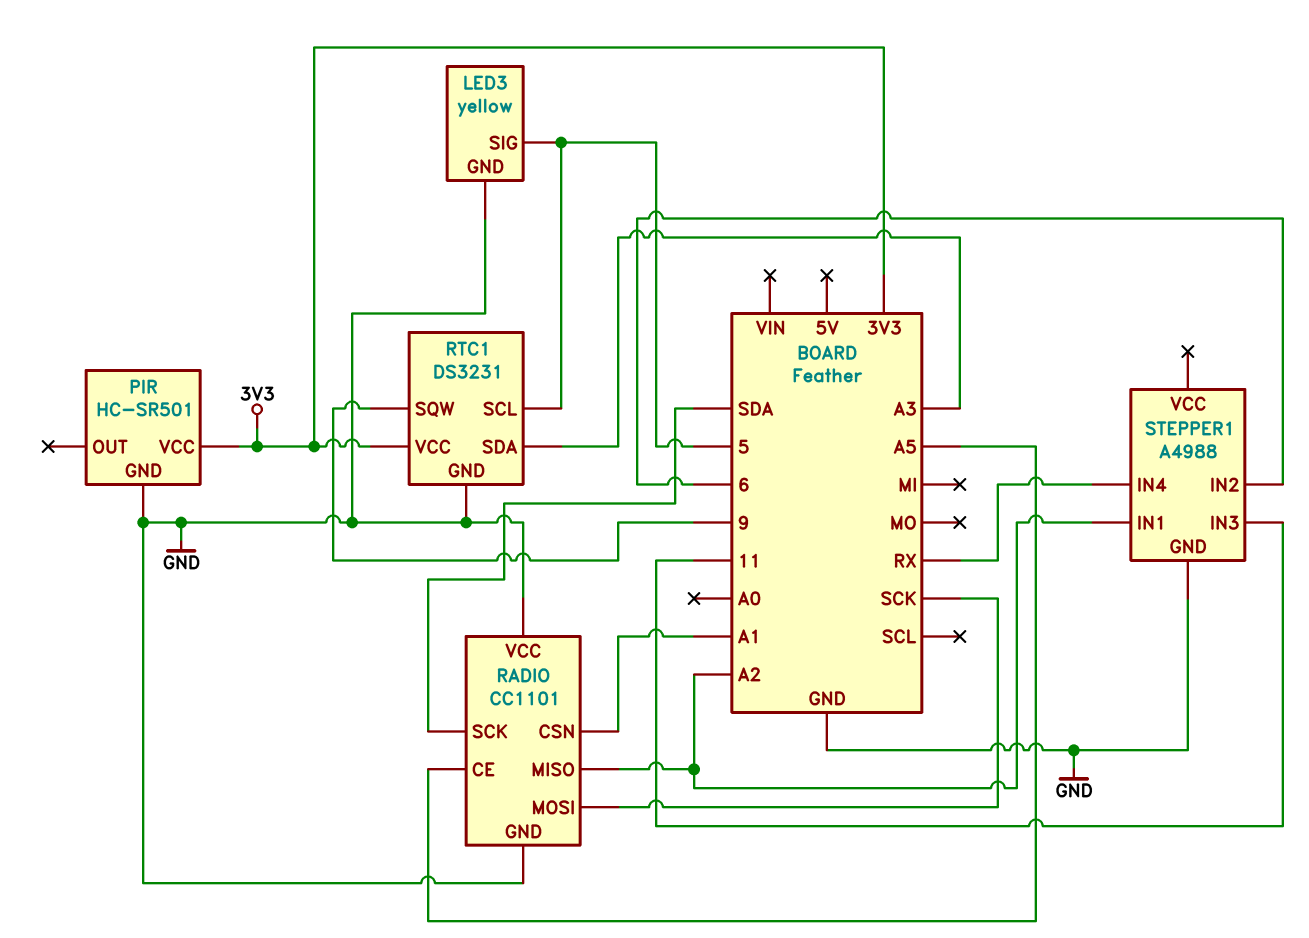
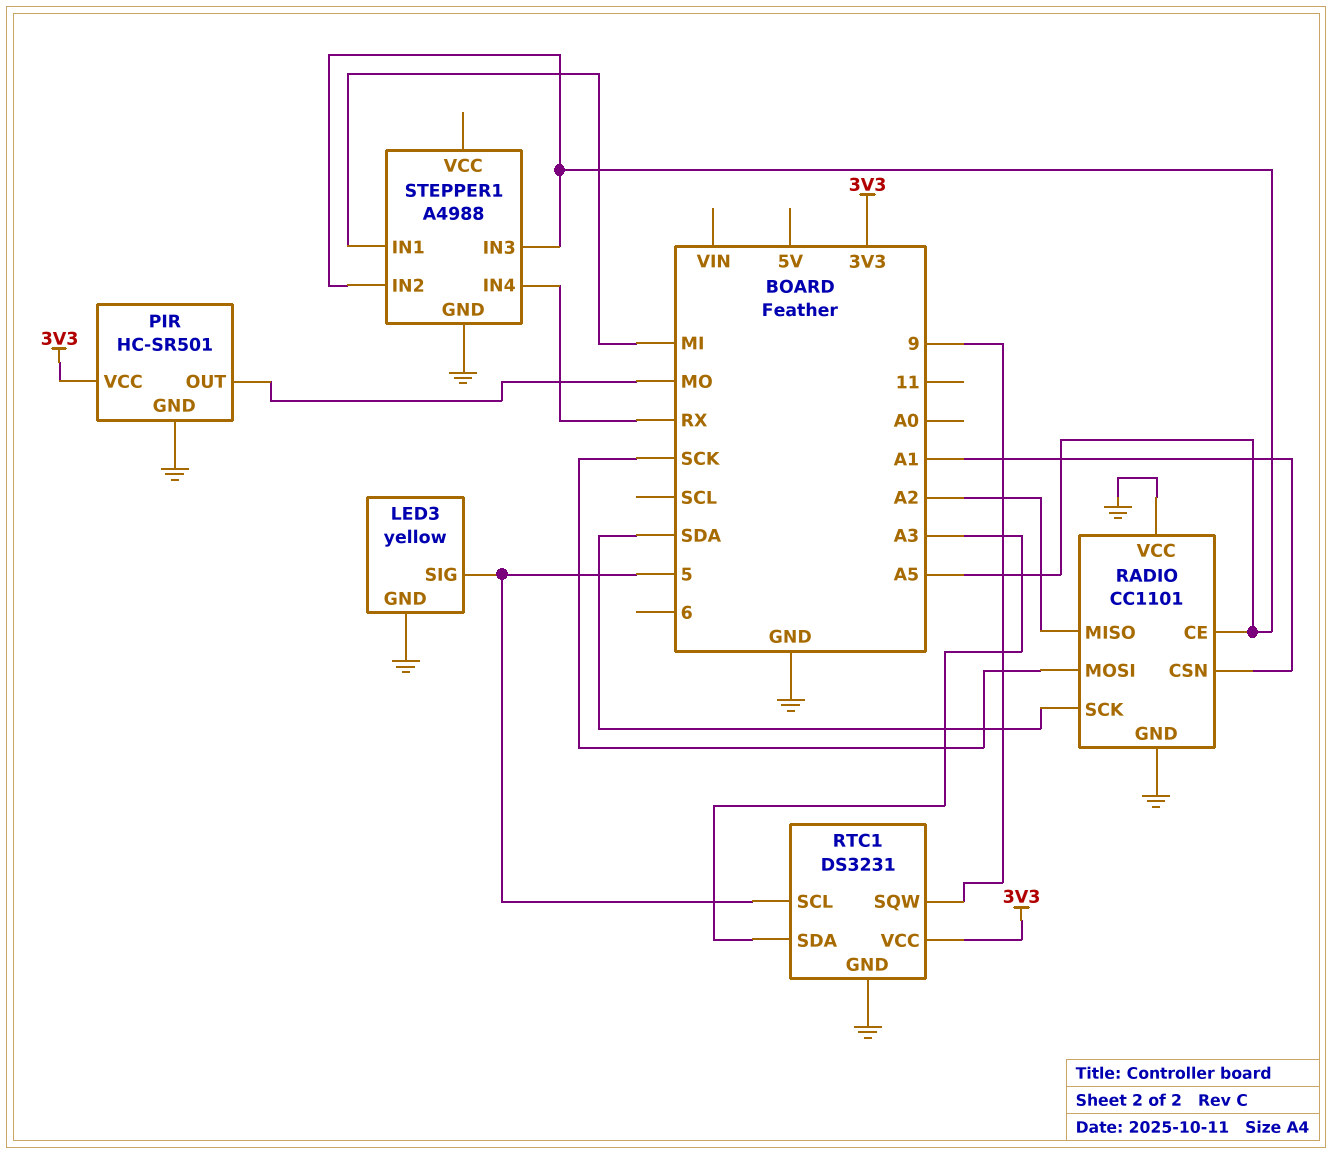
PIR pin OUT: none -> MO
STEPPER1 pin IN1: A2 -> MI
STEPPER1 pin IN2: 6 -> A5
STEPPER1 pin IN3: 11 -> A5

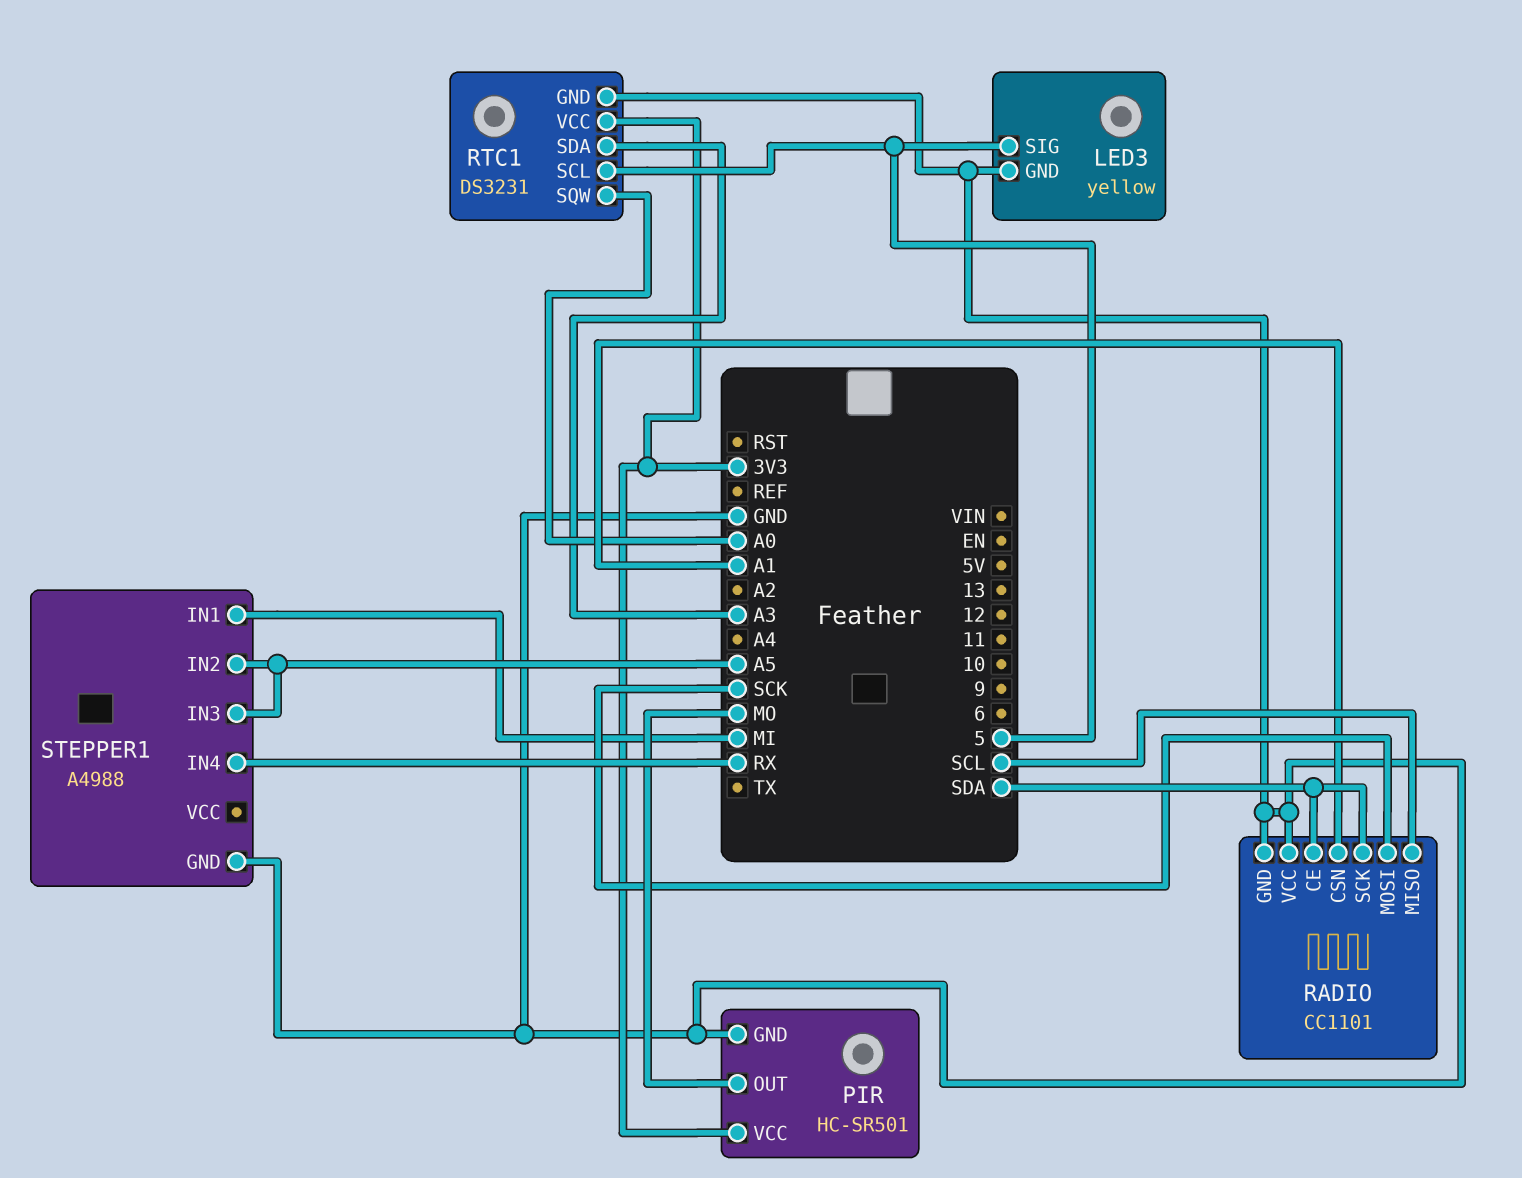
RADIO pin CE: A5 -> SDA
RADIO pin MISO: A2 -> SCL
RTC1 pin SQW: 9 -> A0

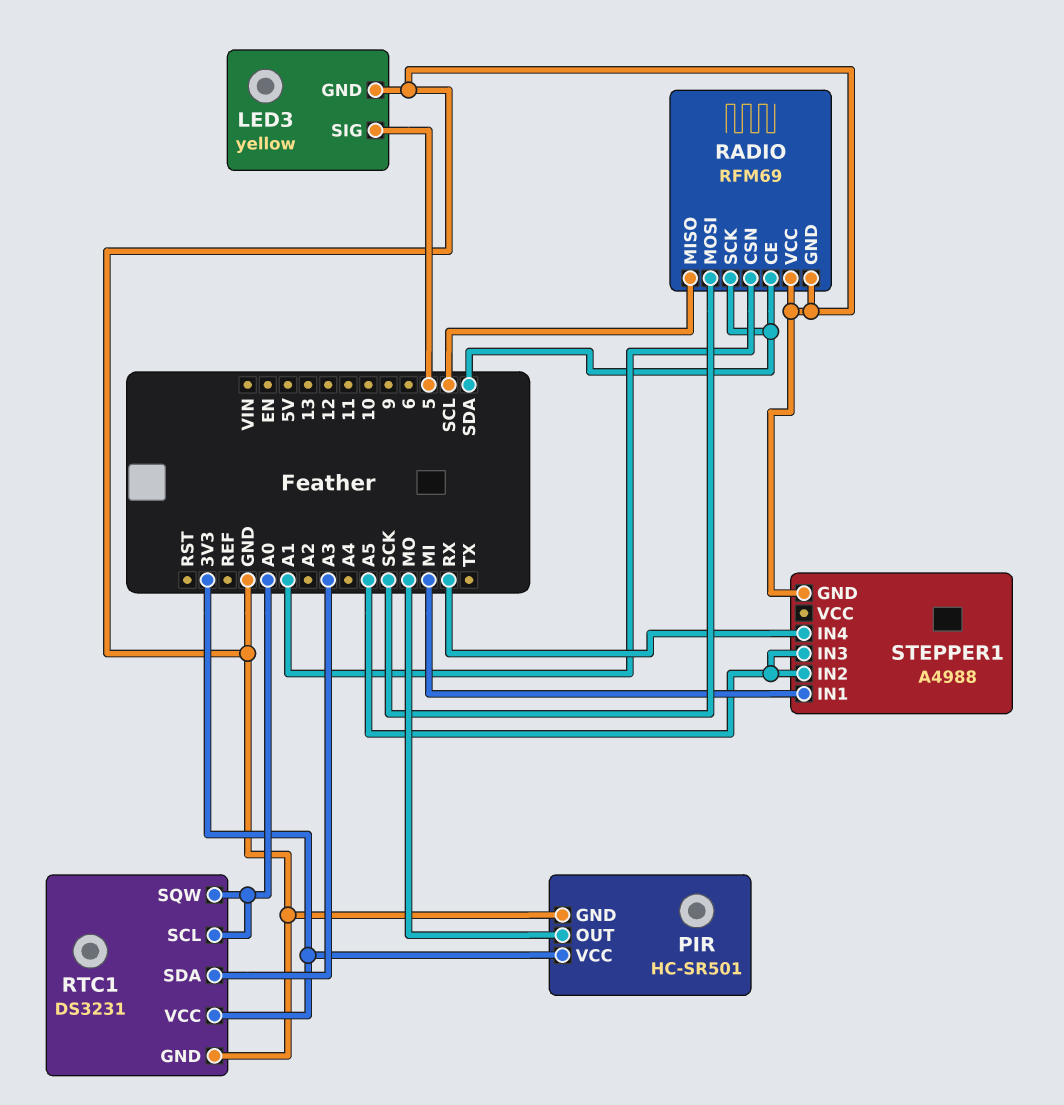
RADIO: CC1101 -> RFM69
RTC1 pin SCL: 5 -> A0

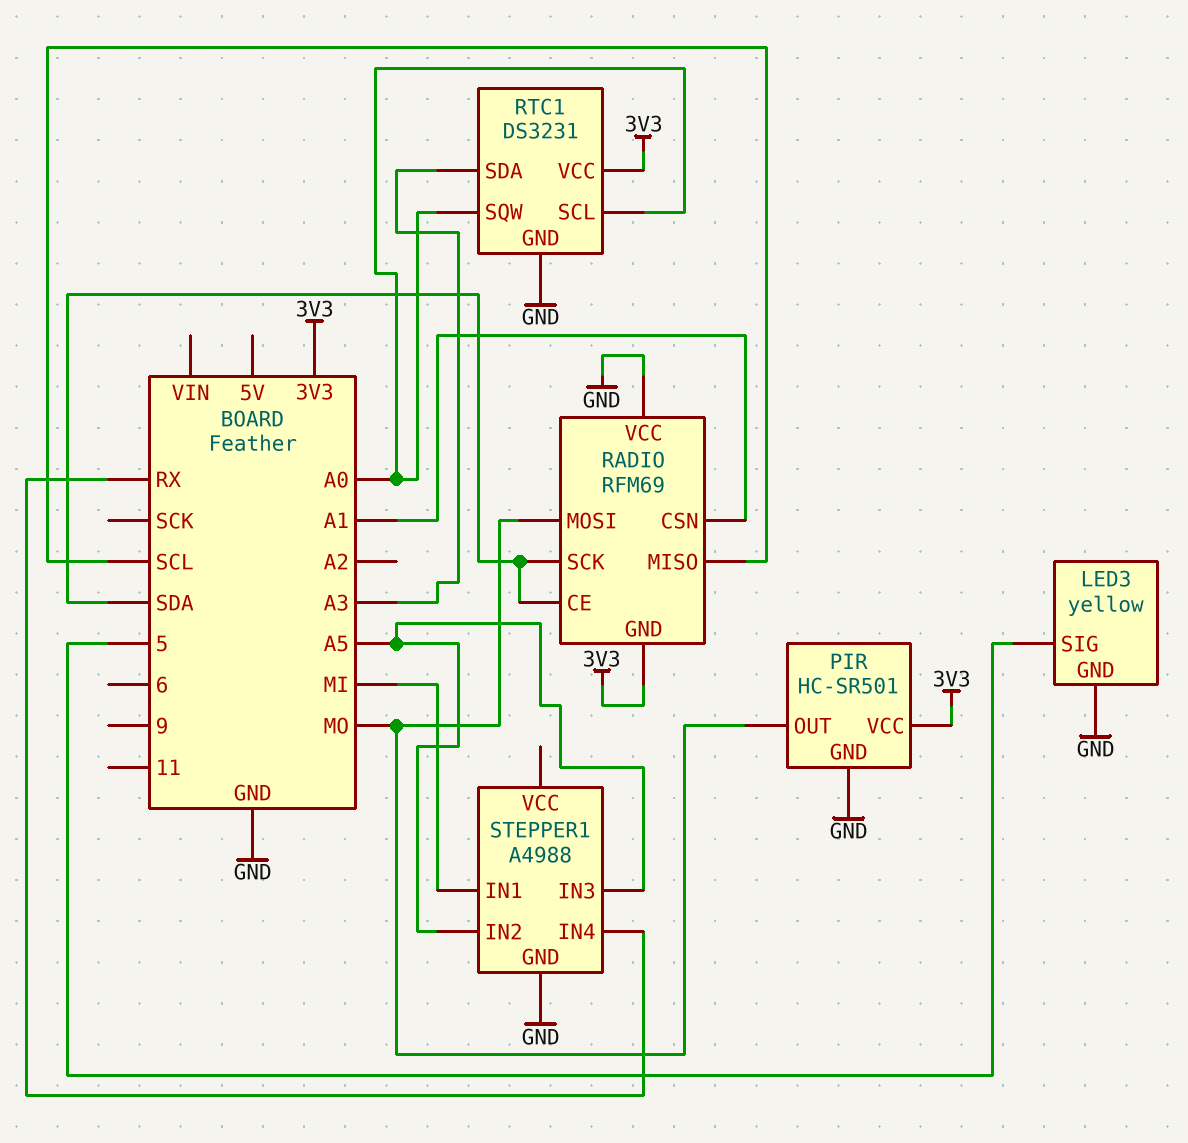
RADIO pin GND: GND -> 3V3
RADIO pin MOSI: SCK -> MO

